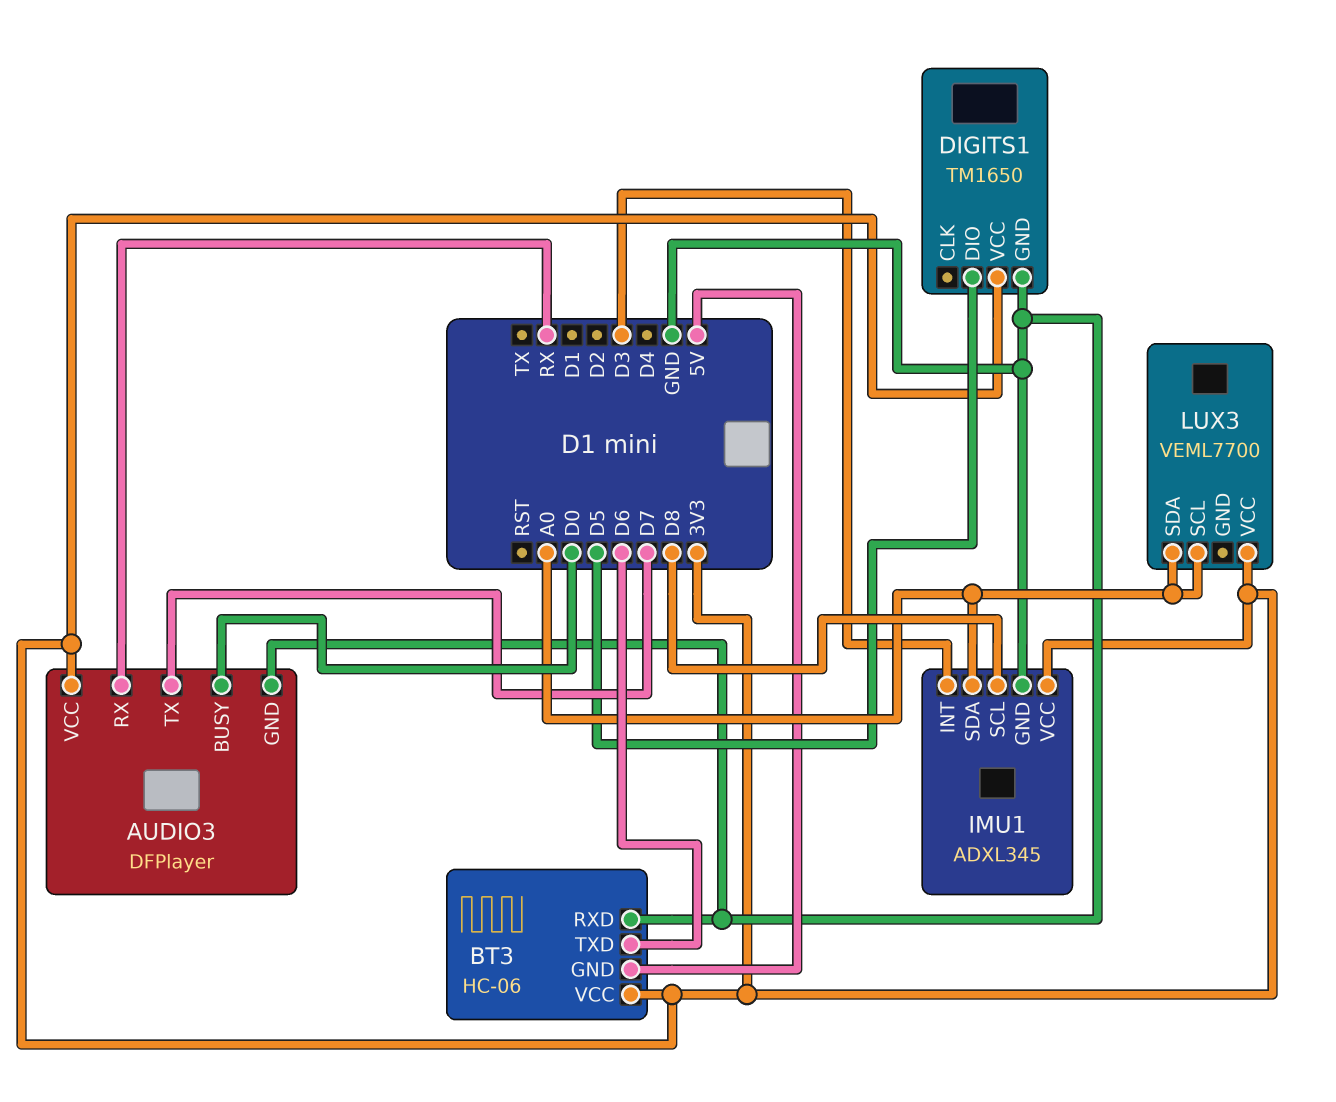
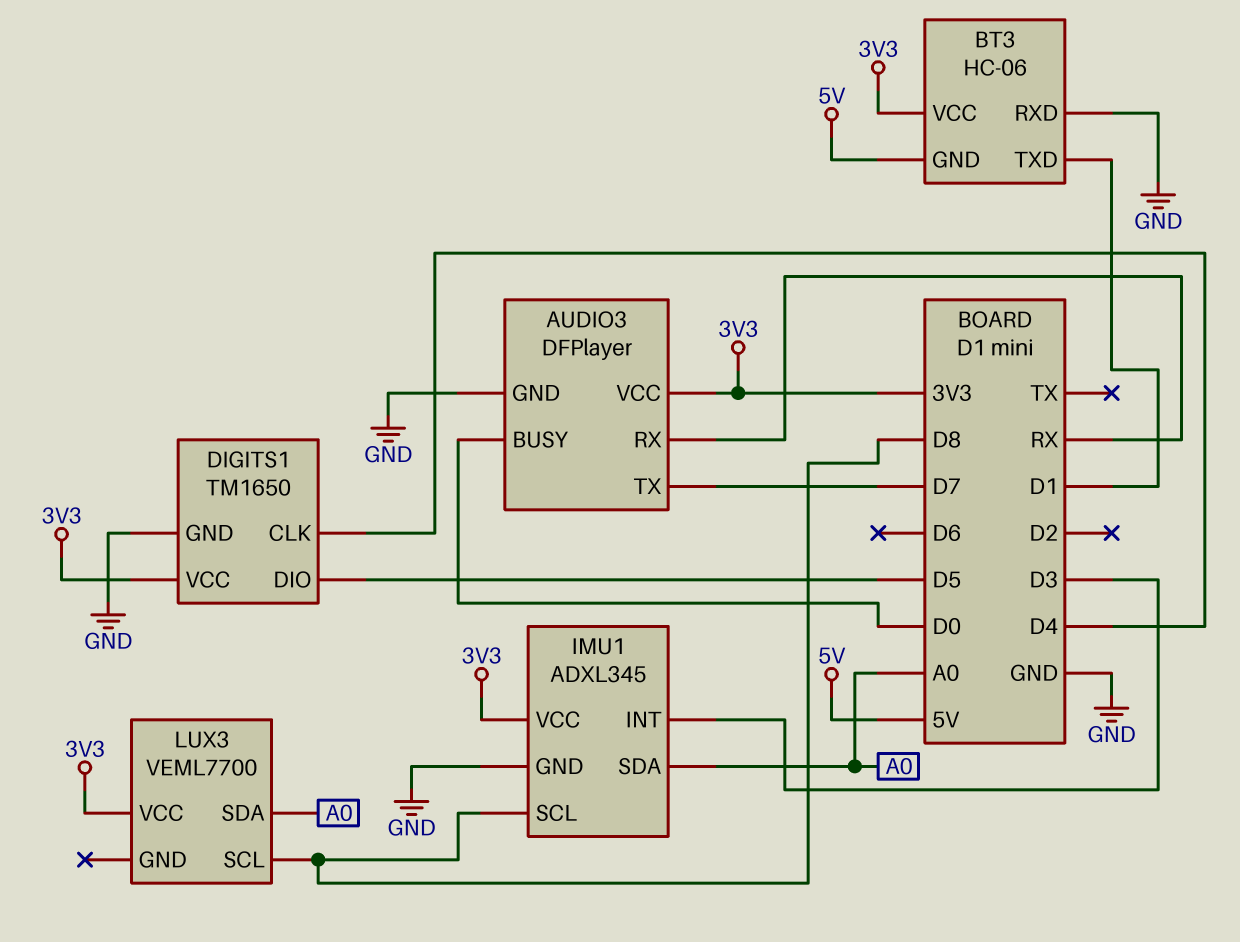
BT3 pin TXD: D6 -> D1
DIGITS1 pin CLK: none -> D4
LUX3 pin SCL: A0 -> D8

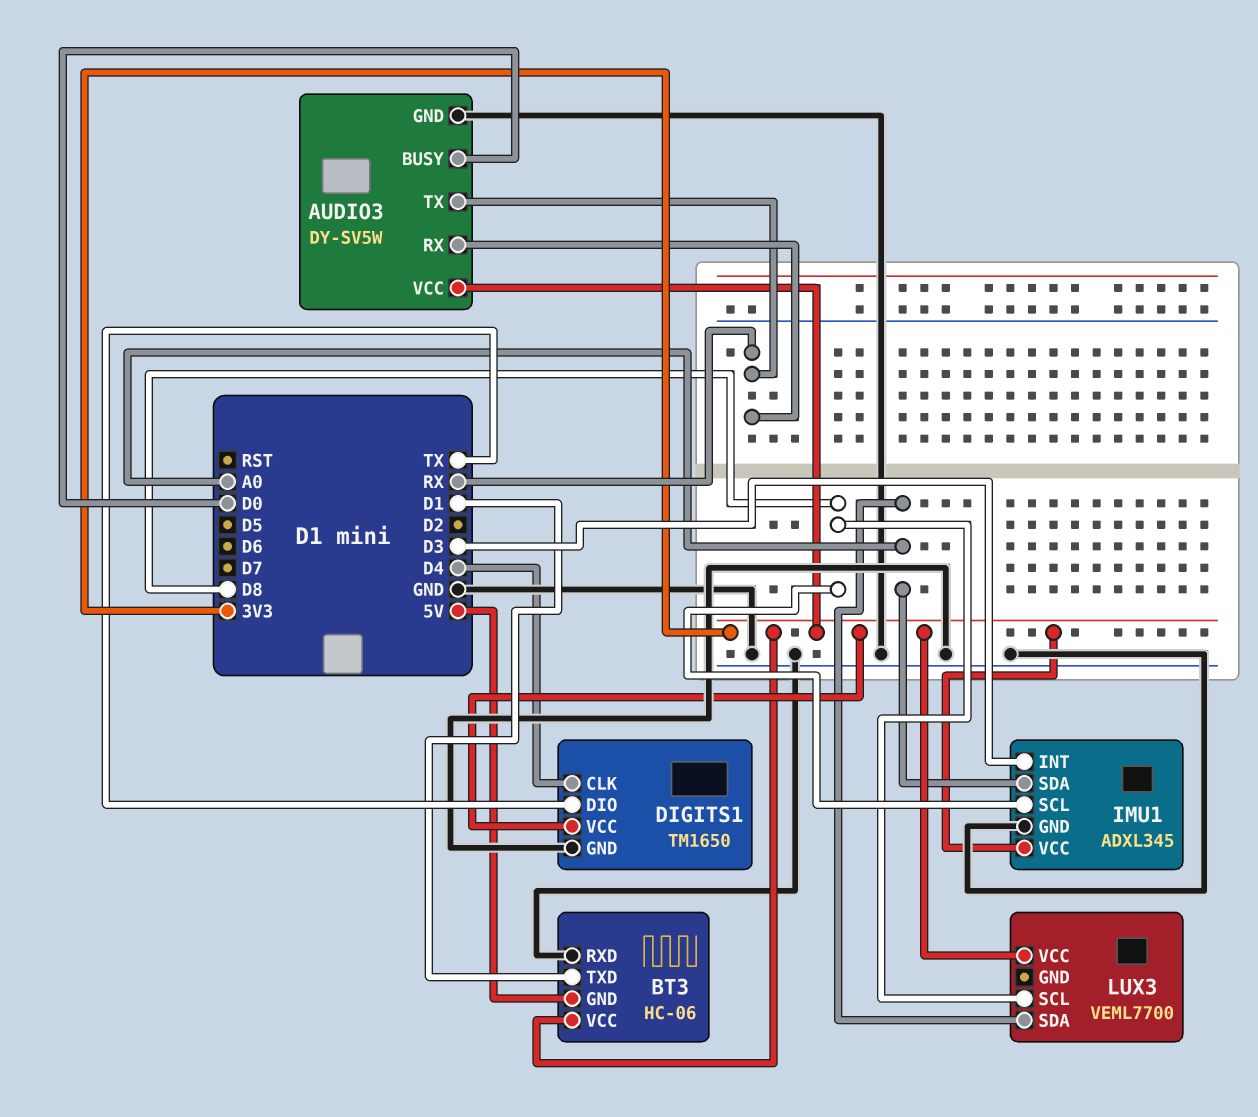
AUDIO3: DFPlayer -> DY-SV5W
AUDIO3 pin TX: D7 -> RX
DIGITS1 pin DIO: D5 -> TX

